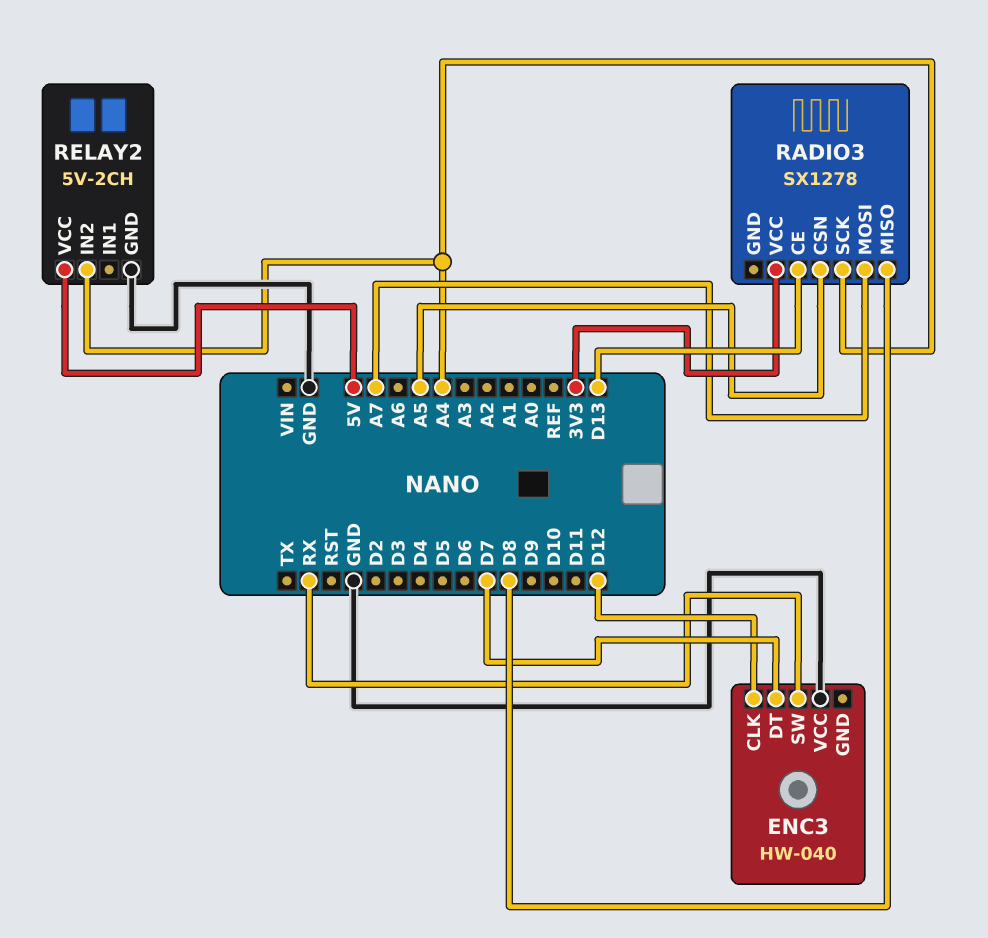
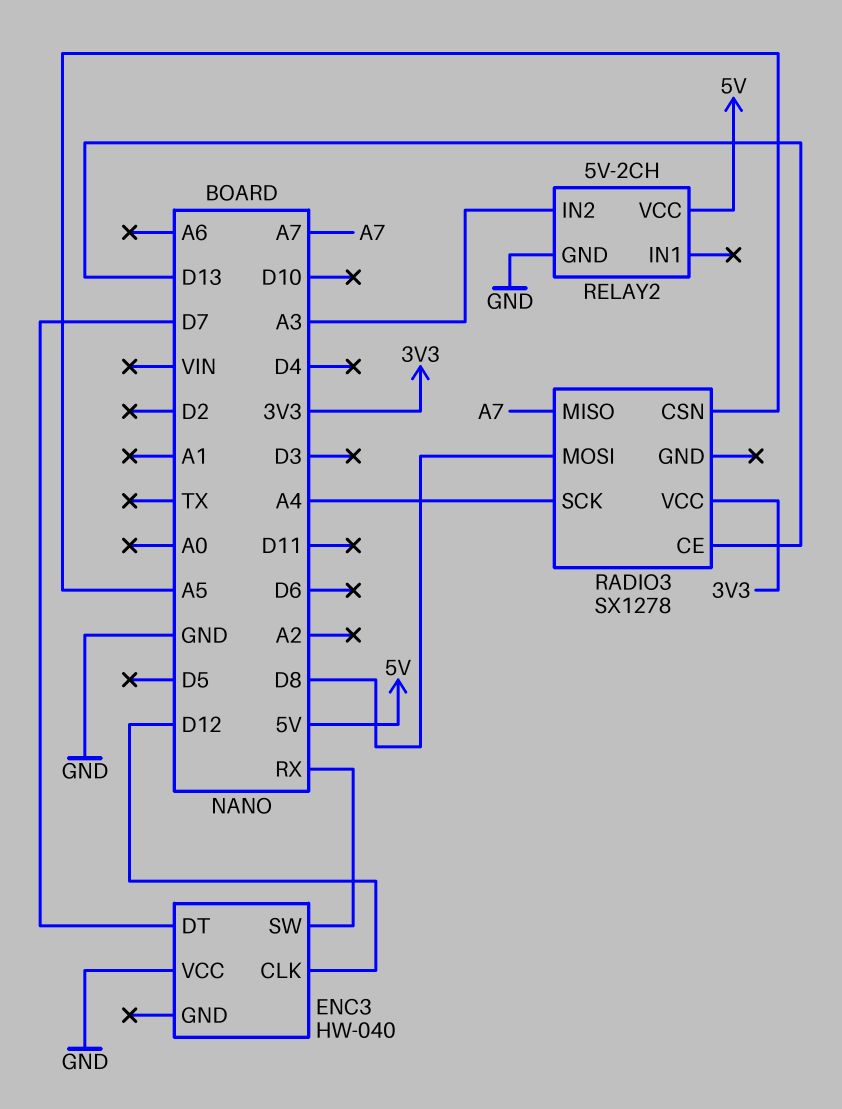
RADIO3 pin MISO: D8 -> A7
RADIO3 pin MOSI: A7 -> D8
RELAY2 pin IN2: A4 -> A3

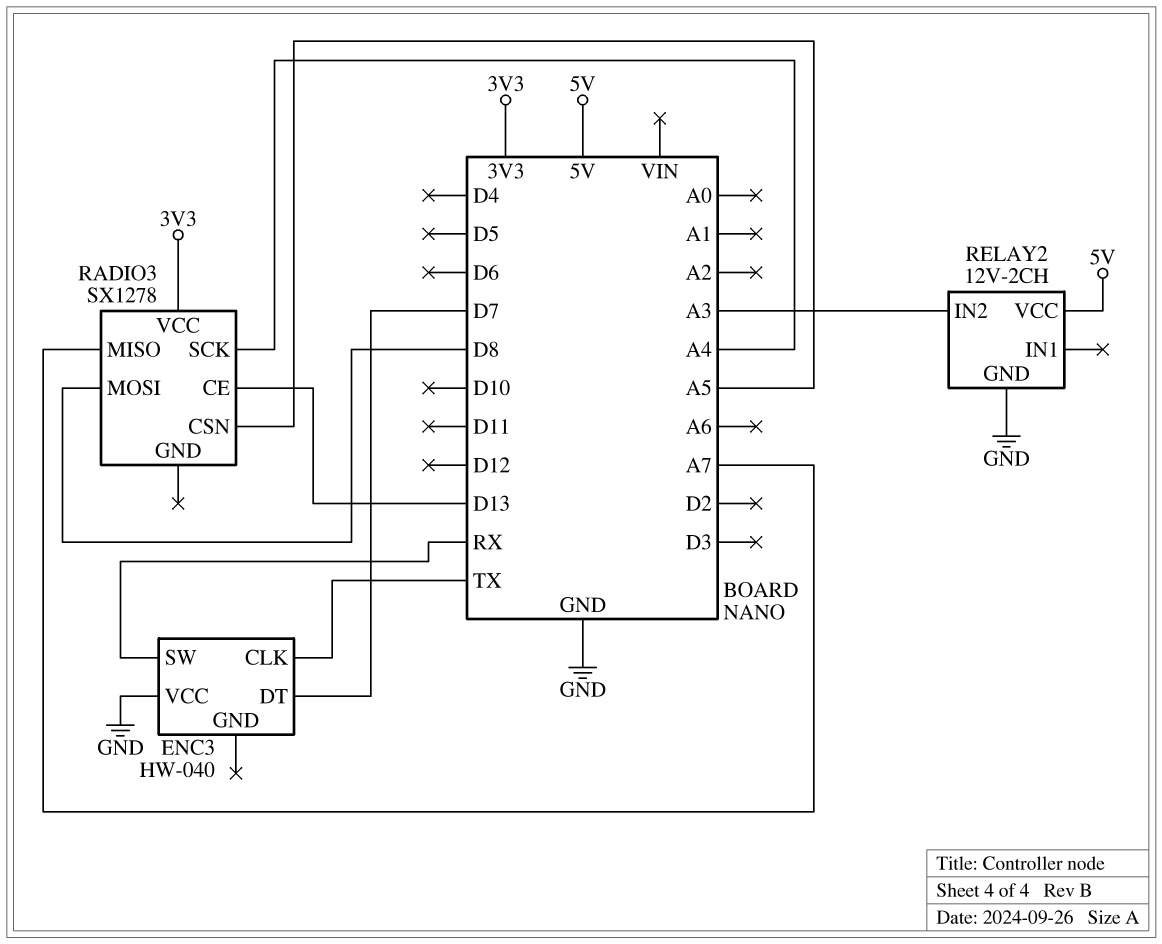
ENC3 pin CLK: D12 -> TX
RELAY2: 5V-2CH -> 12V-2CH

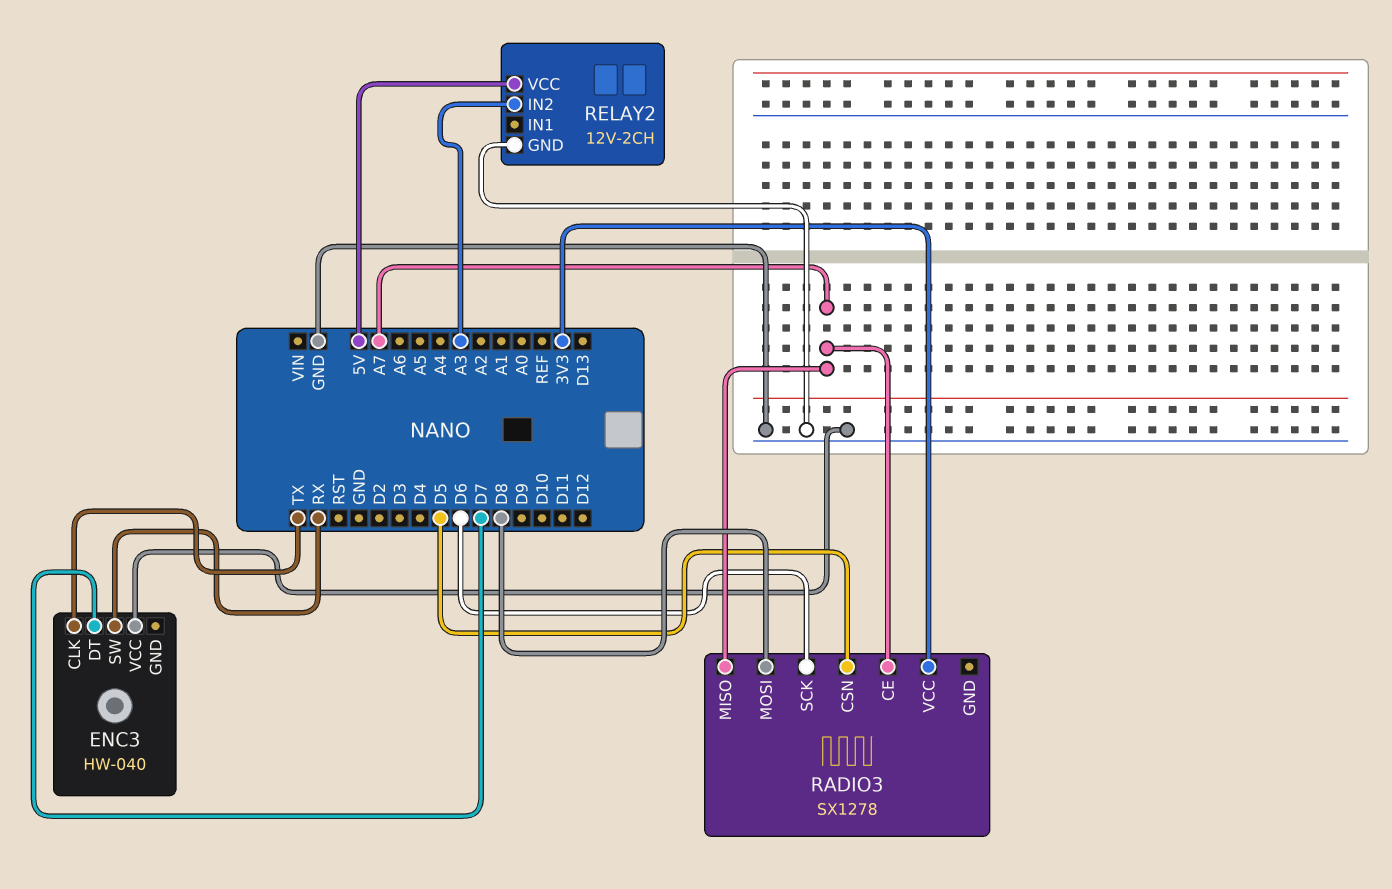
RADIO3 pin CE: D13 -> A7
RADIO3 pin CSN: A5 -> D5
RADIO3 pin SCK: A4 -> D6

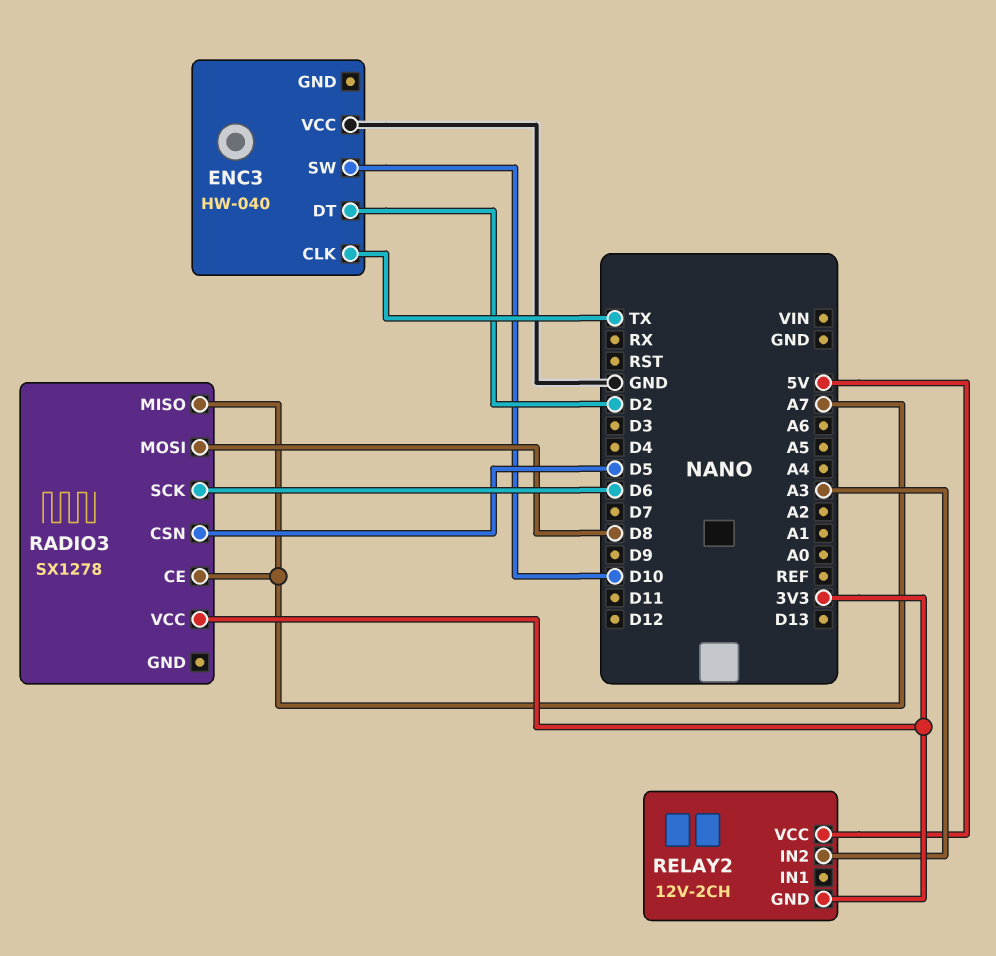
ENC3 pin DT: D7 -> D2
ENC3 pin SW: RX -> D10
RELAY2 pin GND: GND -> 3V3

